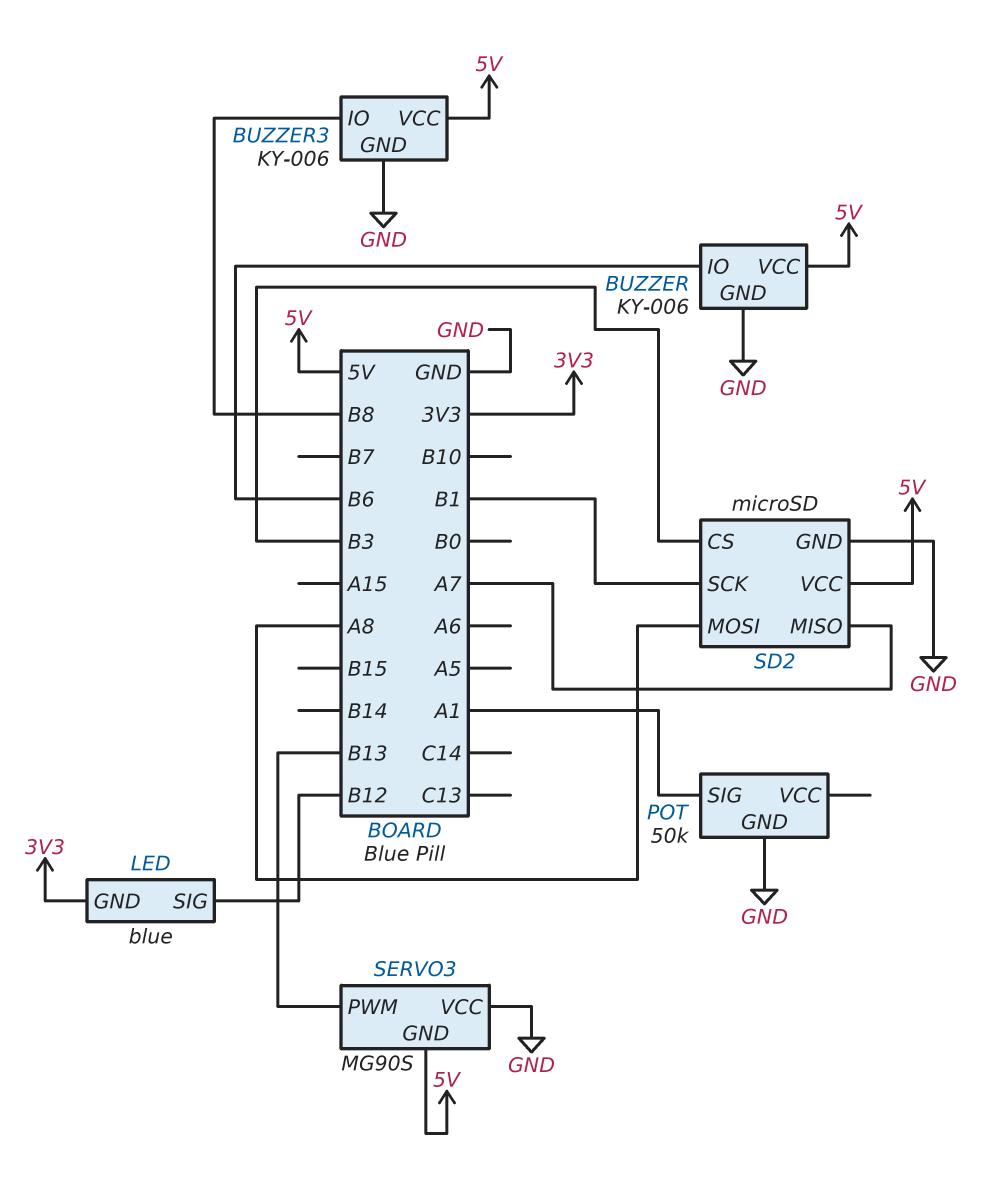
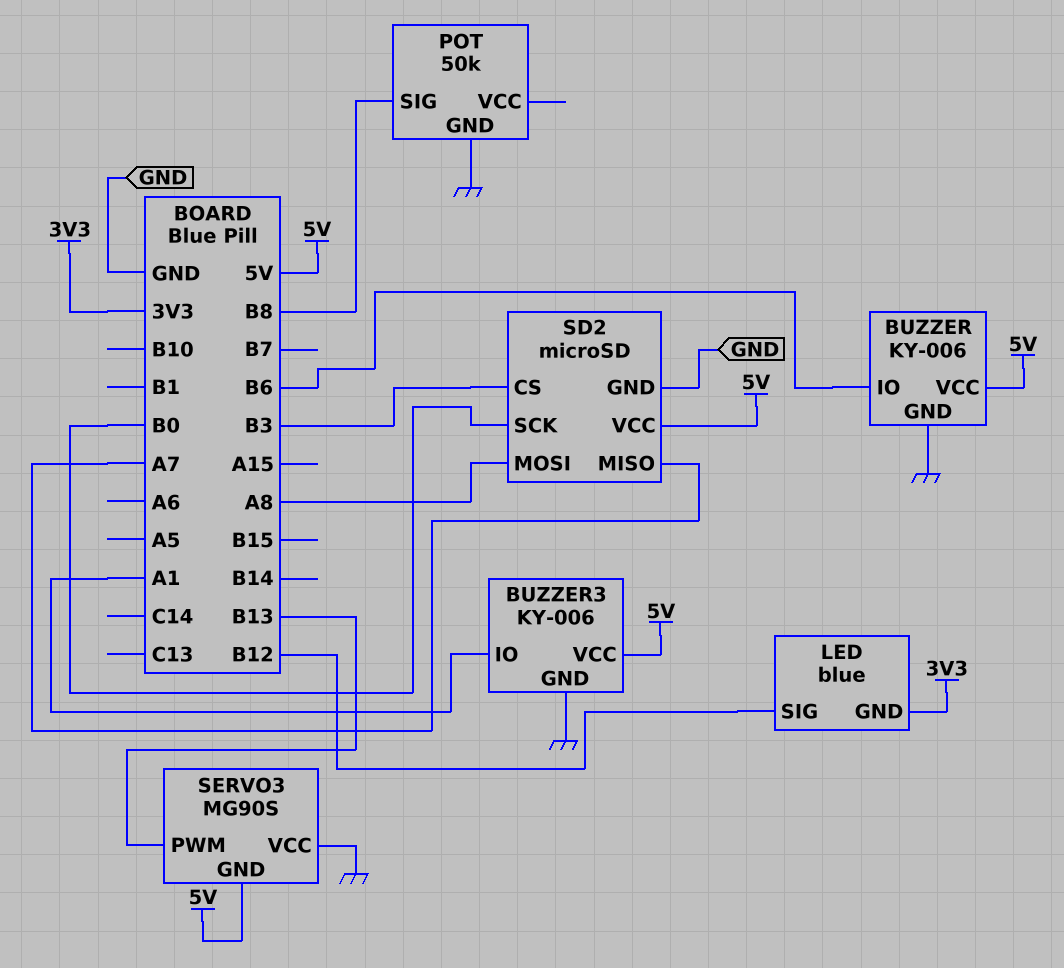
BUZZER3 pin IO: B8 -> A1
POT pin SIG: A1 -> B8
SD2 pin SCK: B1 -> B0

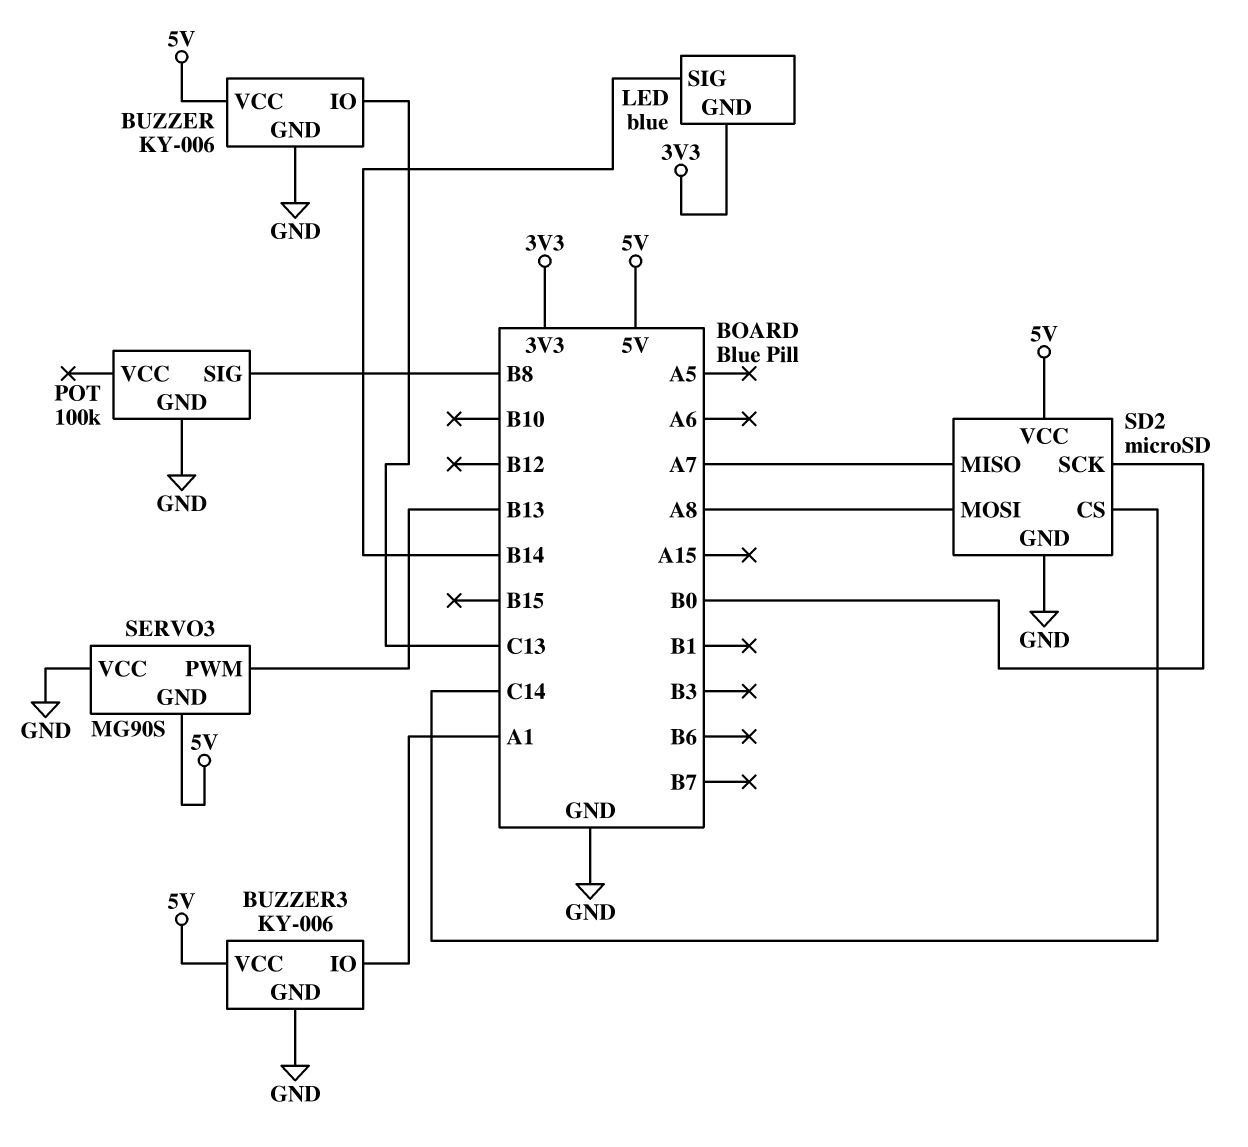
BUZZER pin IO: B6 -> C13
LED pin SIG: B12 -> B14
POT: 50k -> 100k
SD2 pin CS: B3 -> C14

